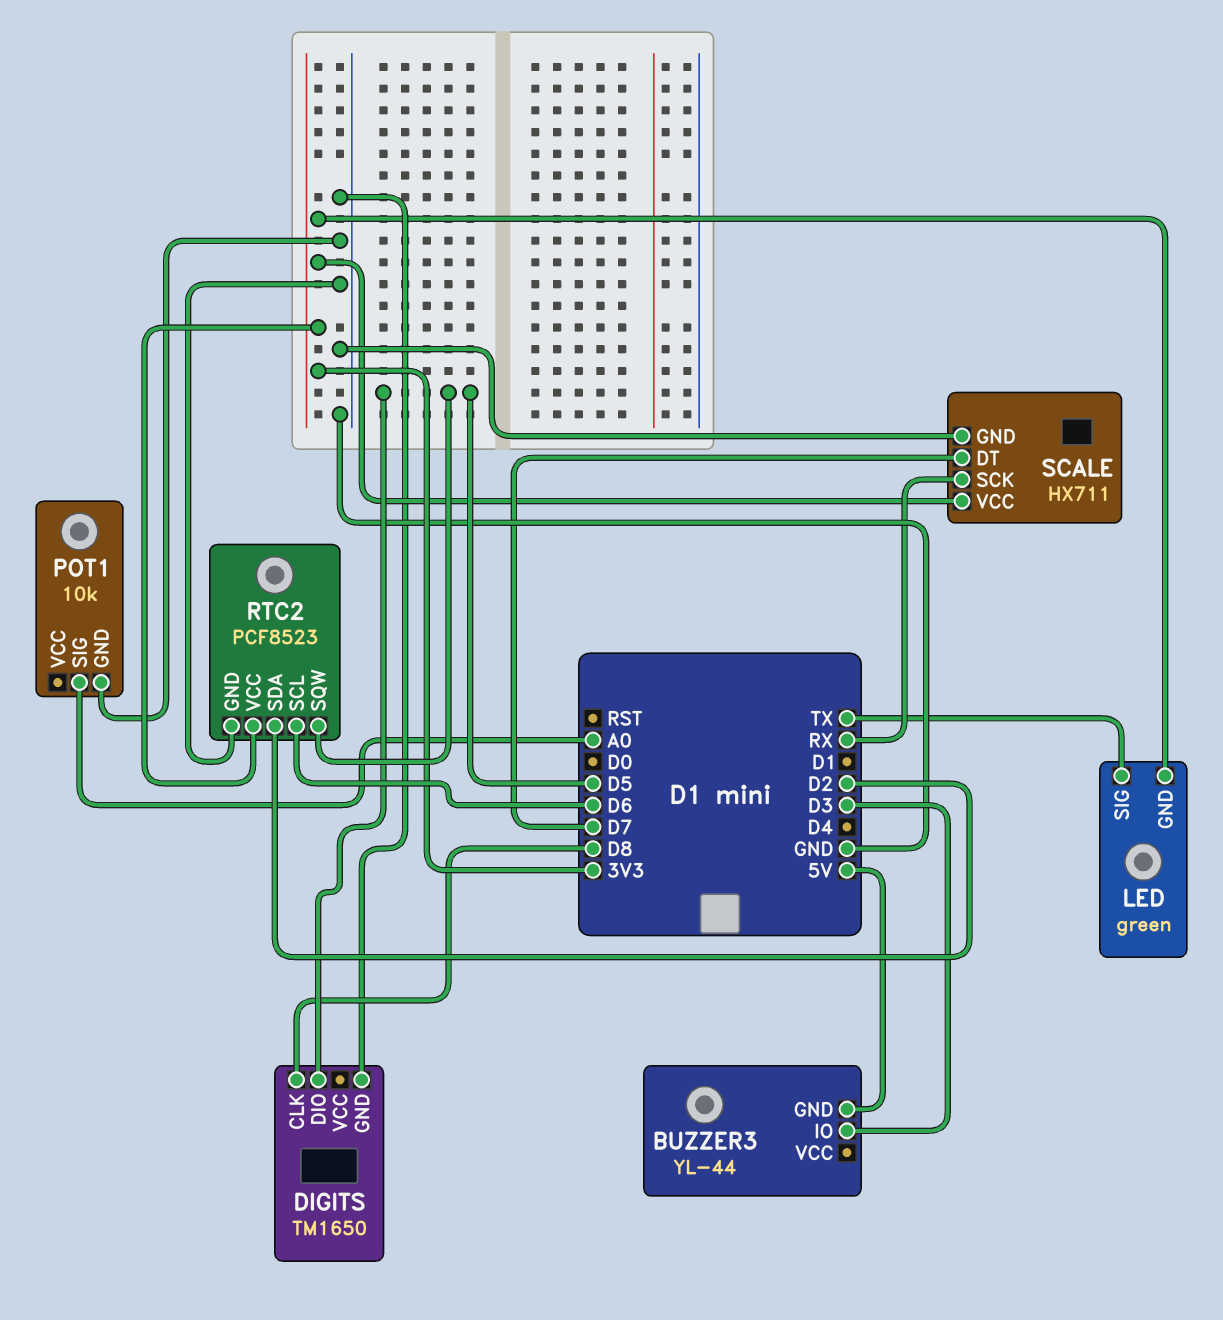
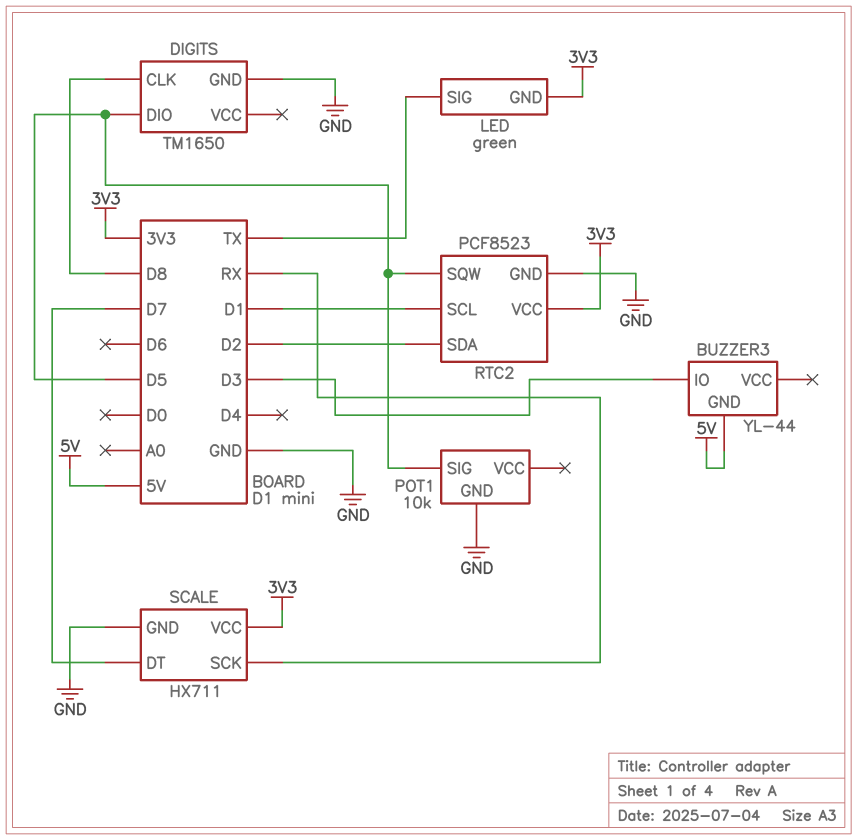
POT1 pin SIG: A0 -> D5
RTC2 pin SCL: D6 -> D1

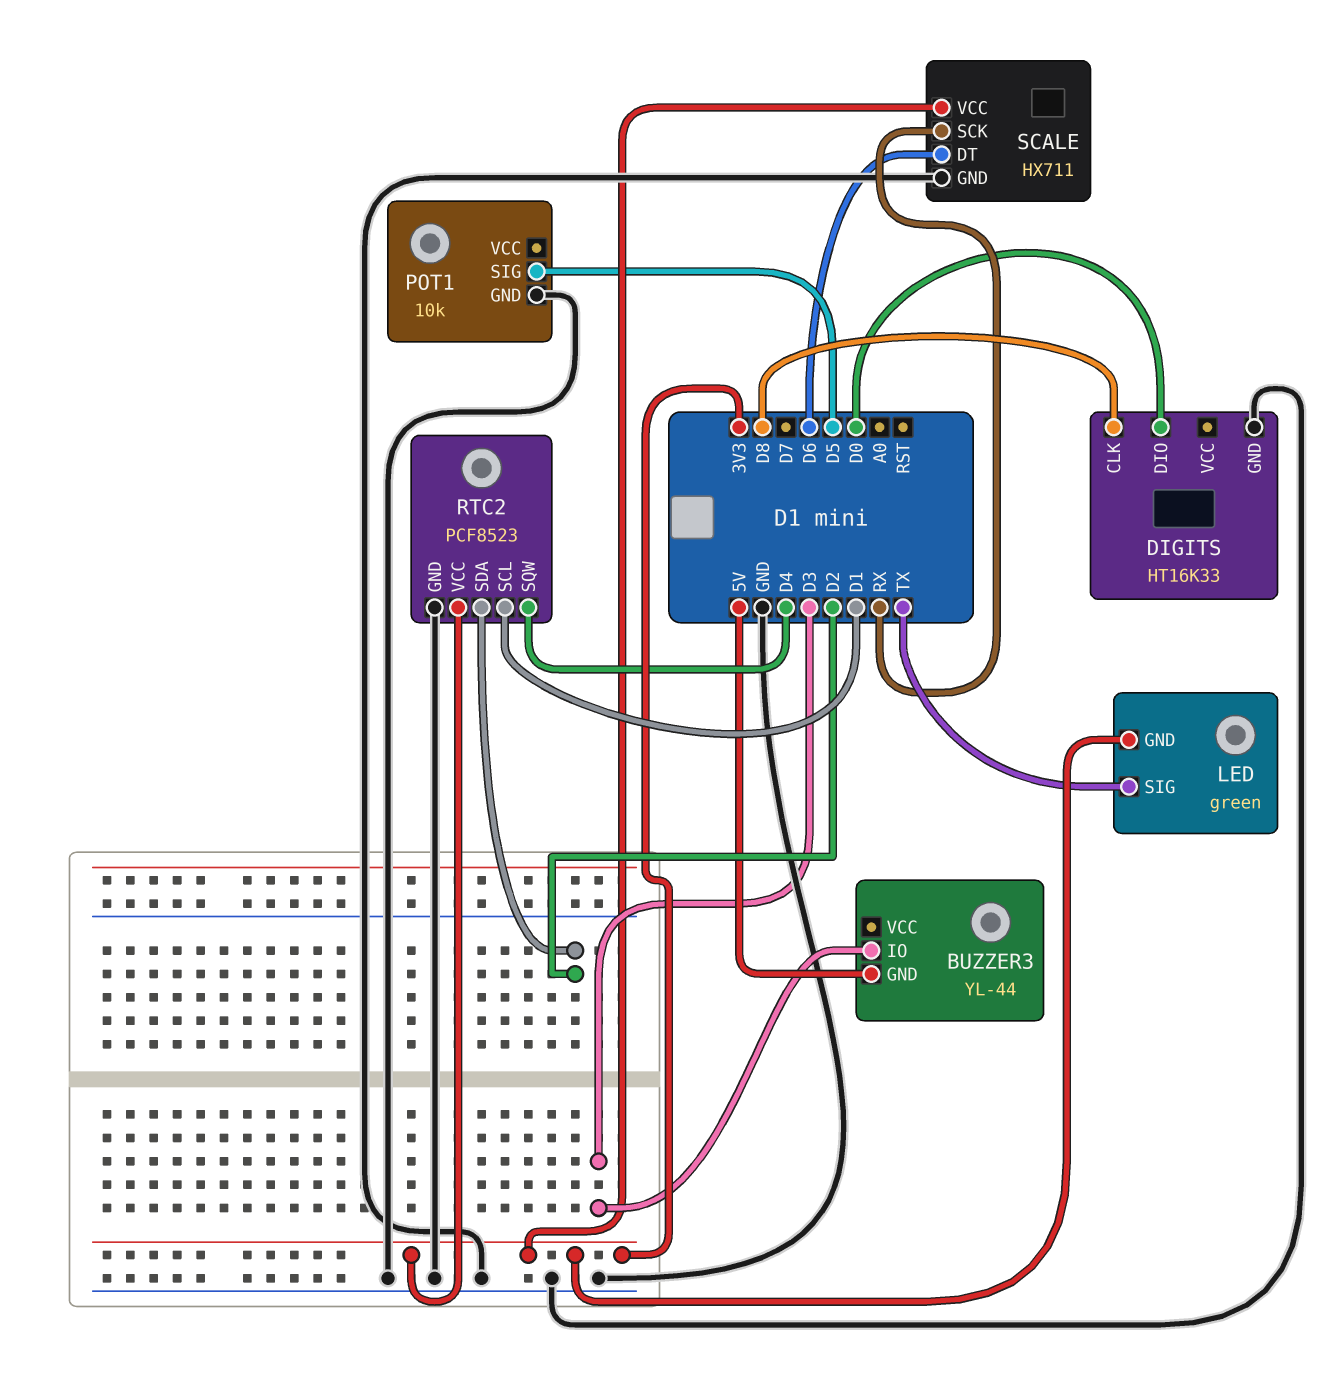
DIGITS: TM1650 -> HT16K33
DIGITS pin DIO: D5 -> D0
RTC2 pin SQW: D5 -> D4
SCALE pin DT: D7 -> D6

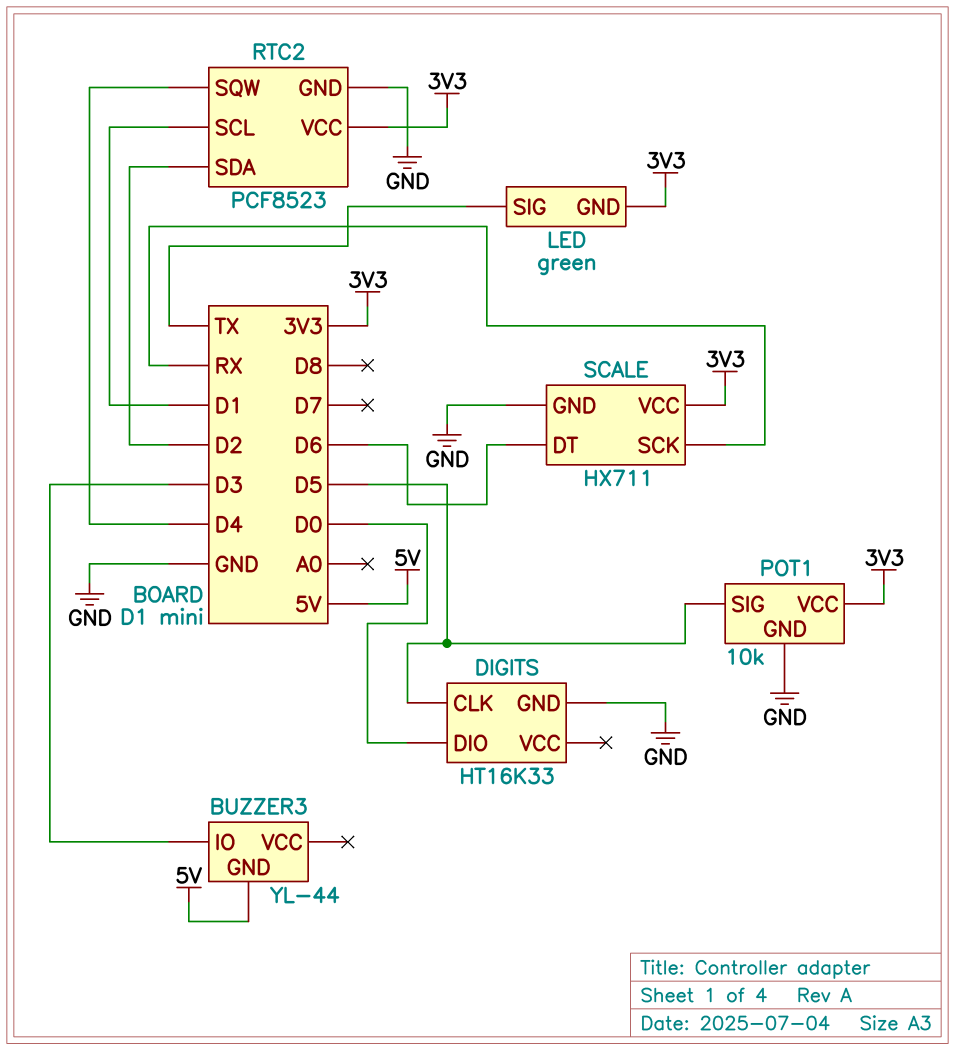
DIGITS pin CLK: D8 -> D5
POT1 pin VCC: none -> 3V3

